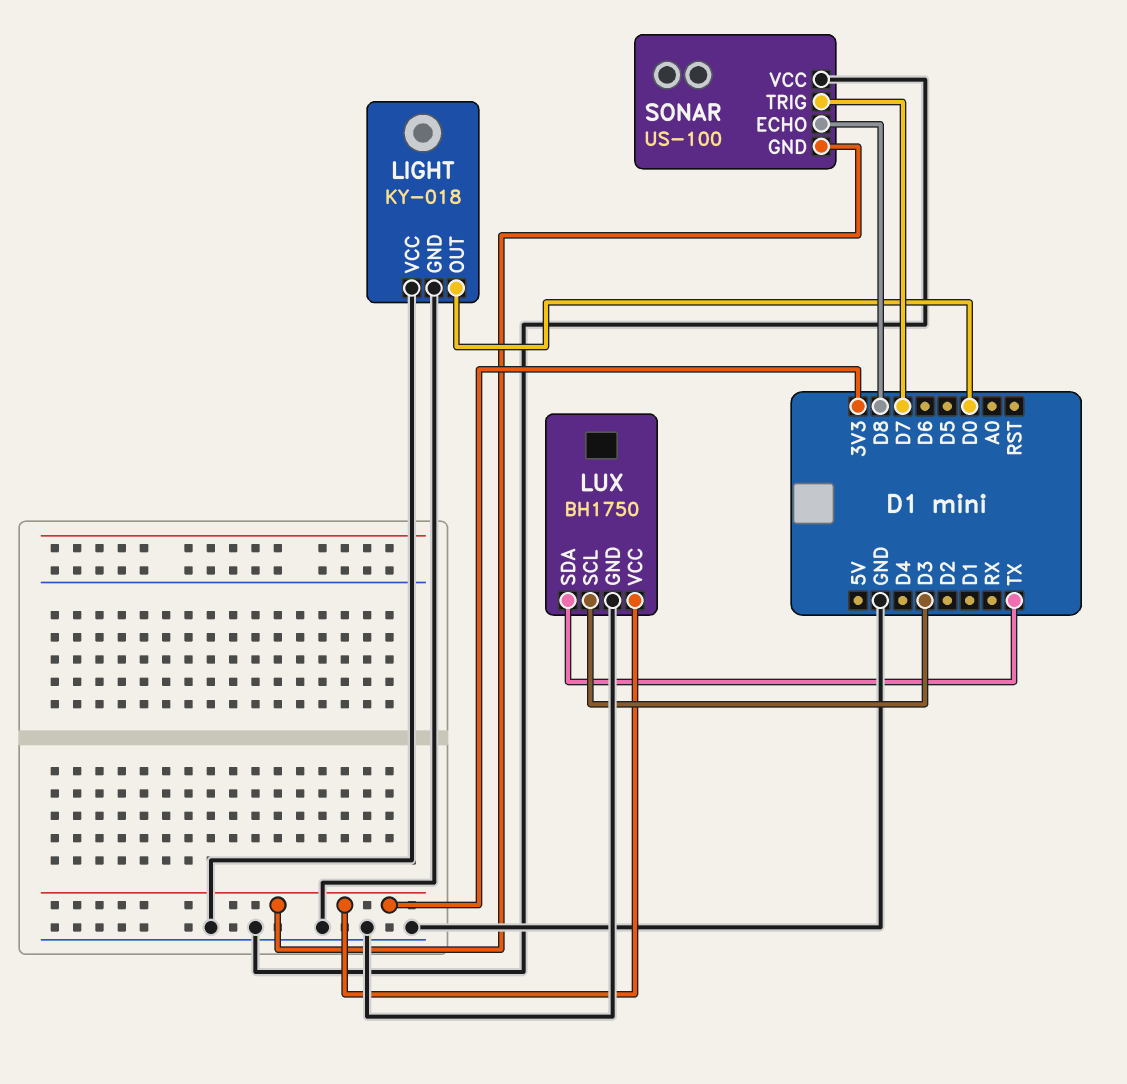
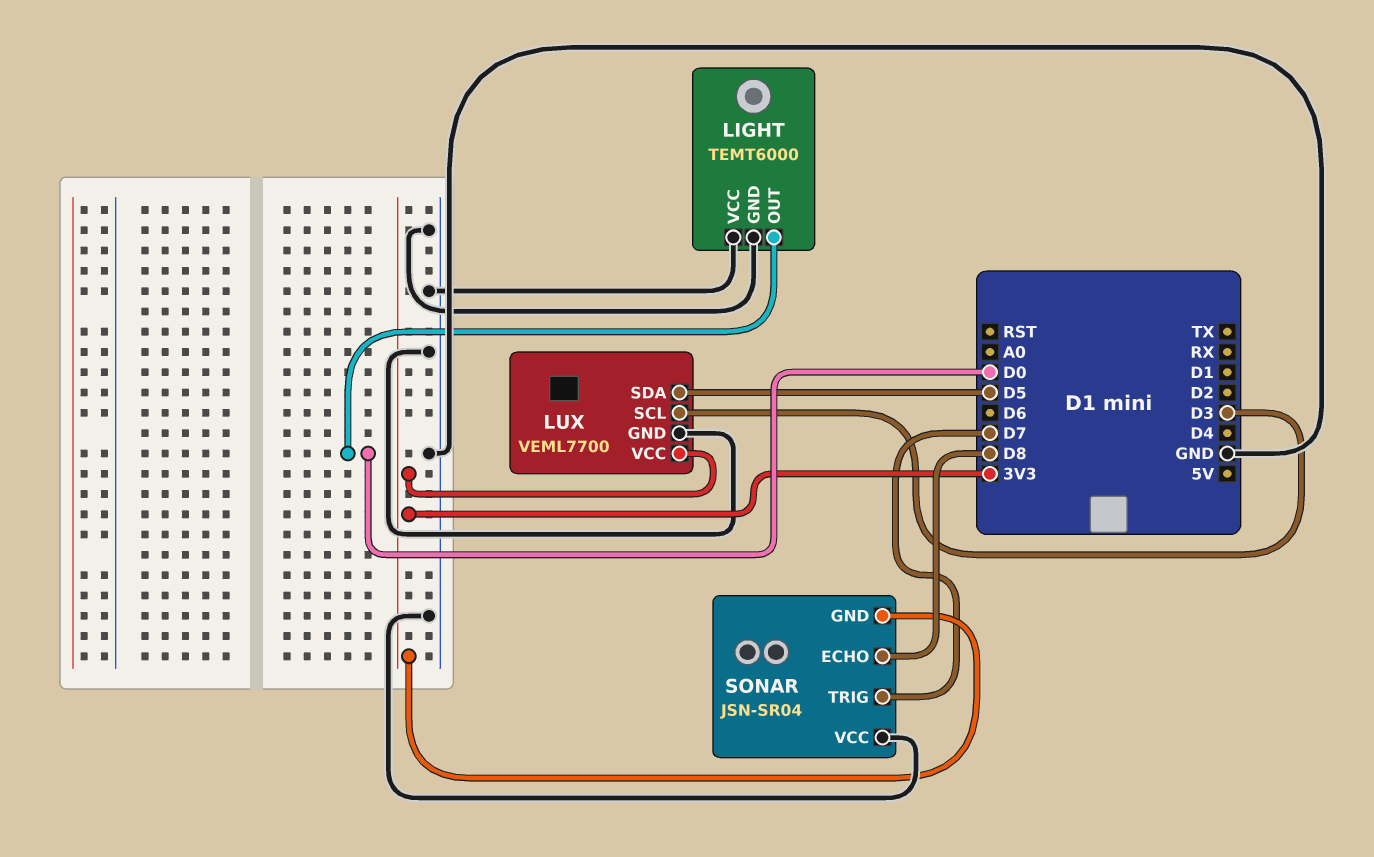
LIGHT: KY-018 -> TEMT6000
LUX: BH1750 -> VEML7700
LUX pin SDA: TX -> D5
SONAR: US-100 -> JSN-SR04

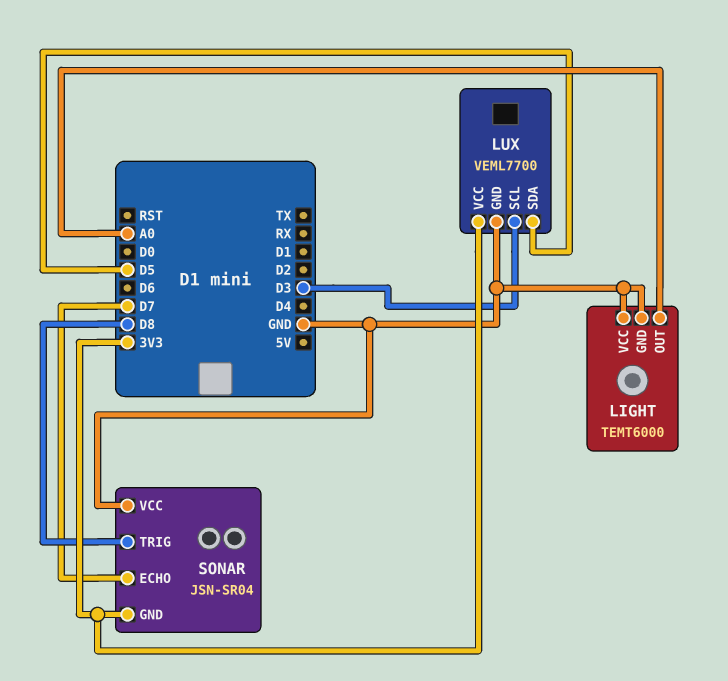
LIGHT pin OUT: D0 -> A0
SONAR pin ECHO: D8 -> D7
SONAR pin TRIG: D7 -> D8

